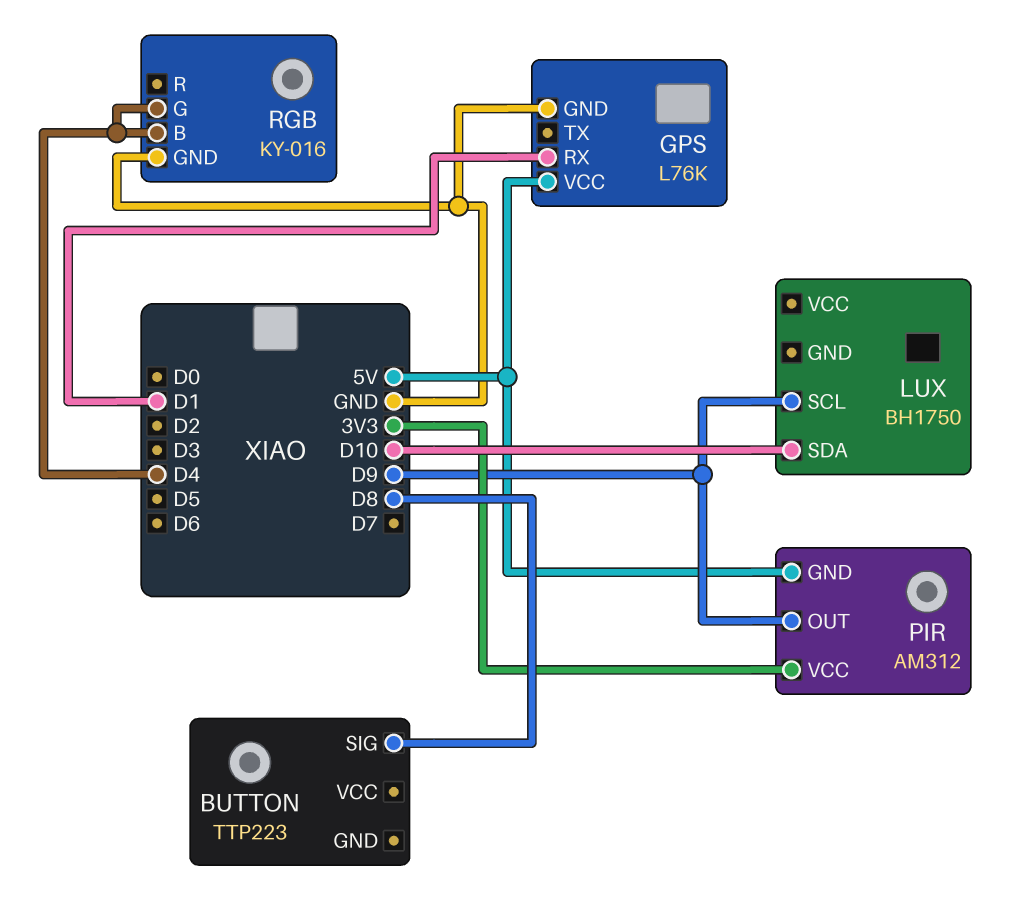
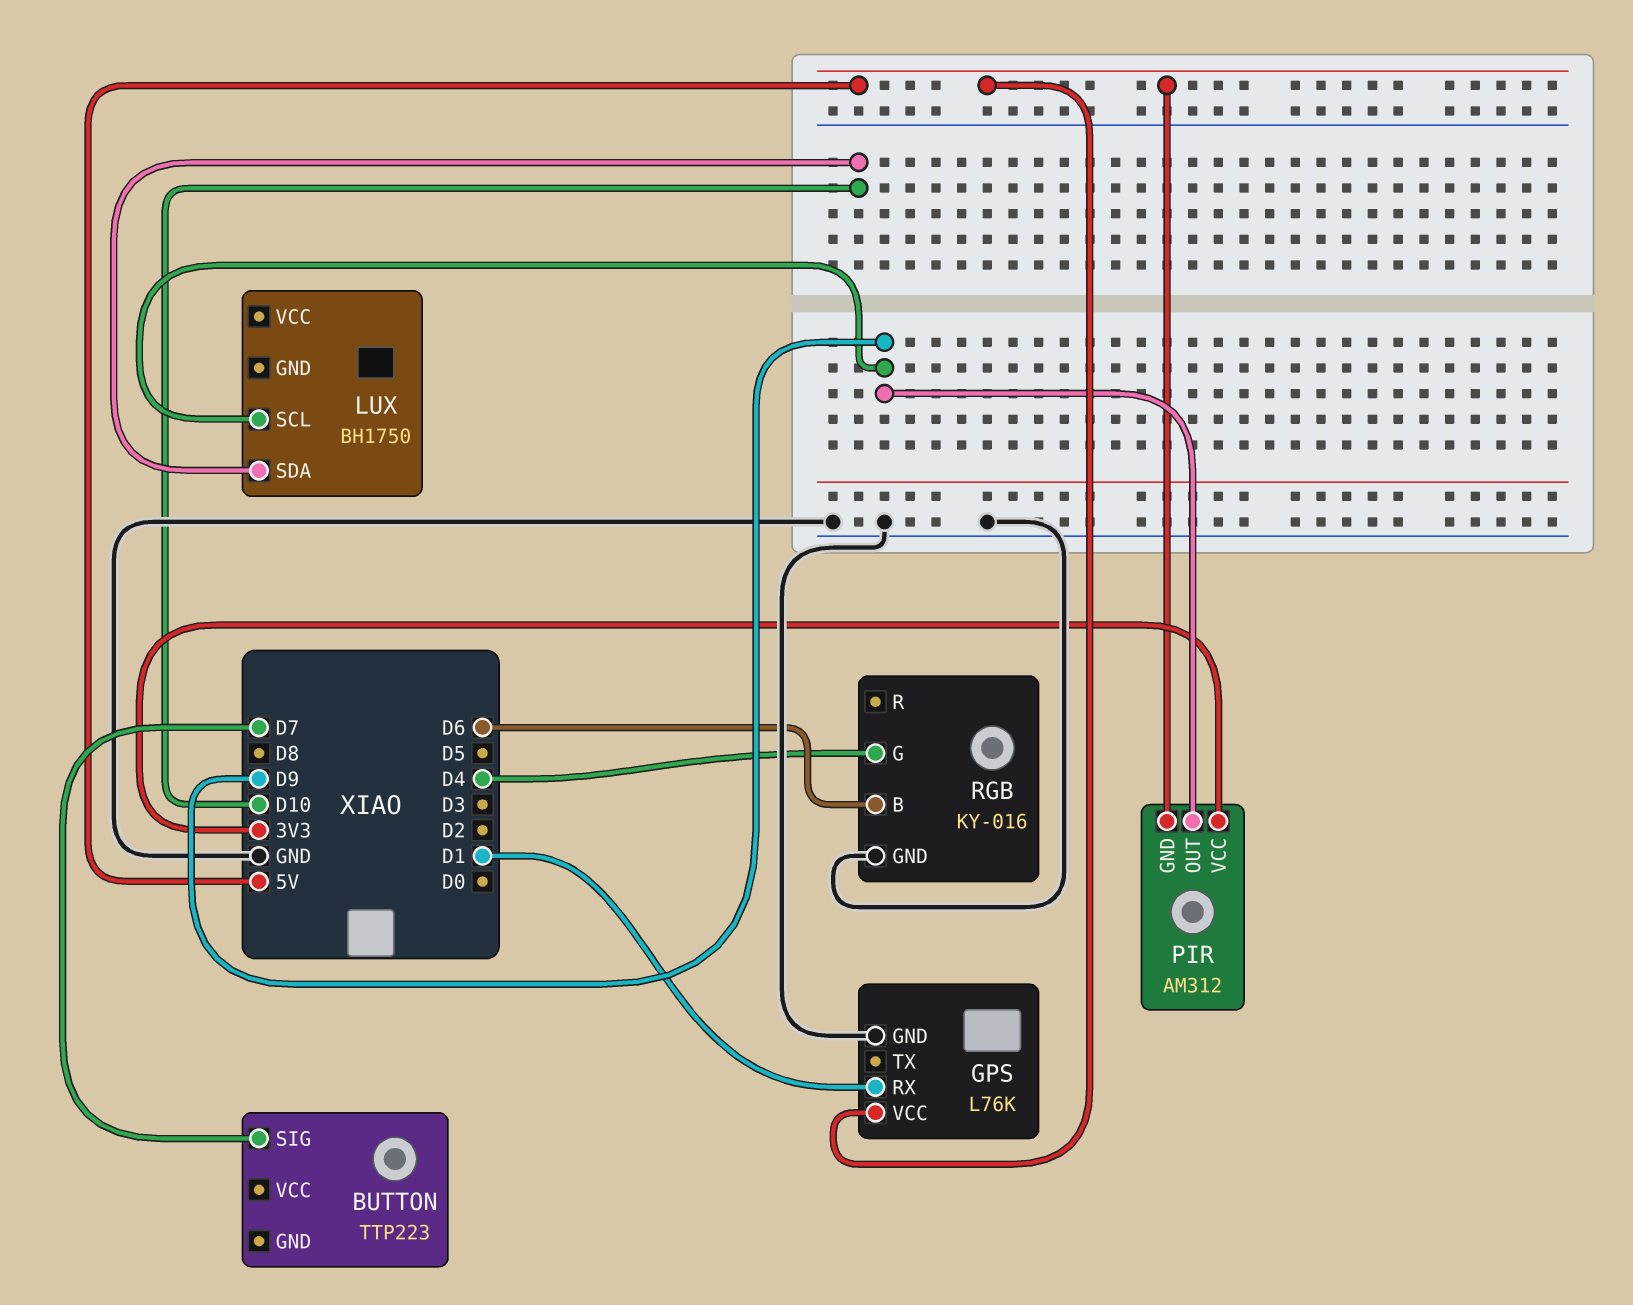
BUTTON pin SIG: D8 -> D7
RGB pin B: D4 -> D6

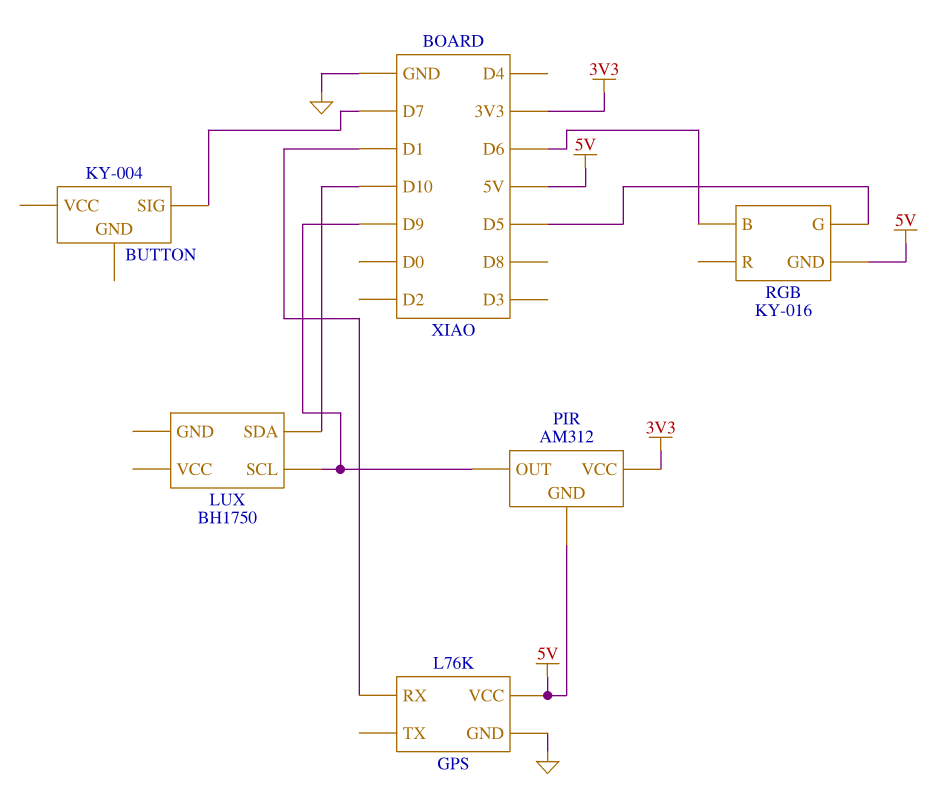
BUTTON: TTP223 -> KY-004
RGB pin G: D4 -> D5
RGB pin GND: GND -> 5V

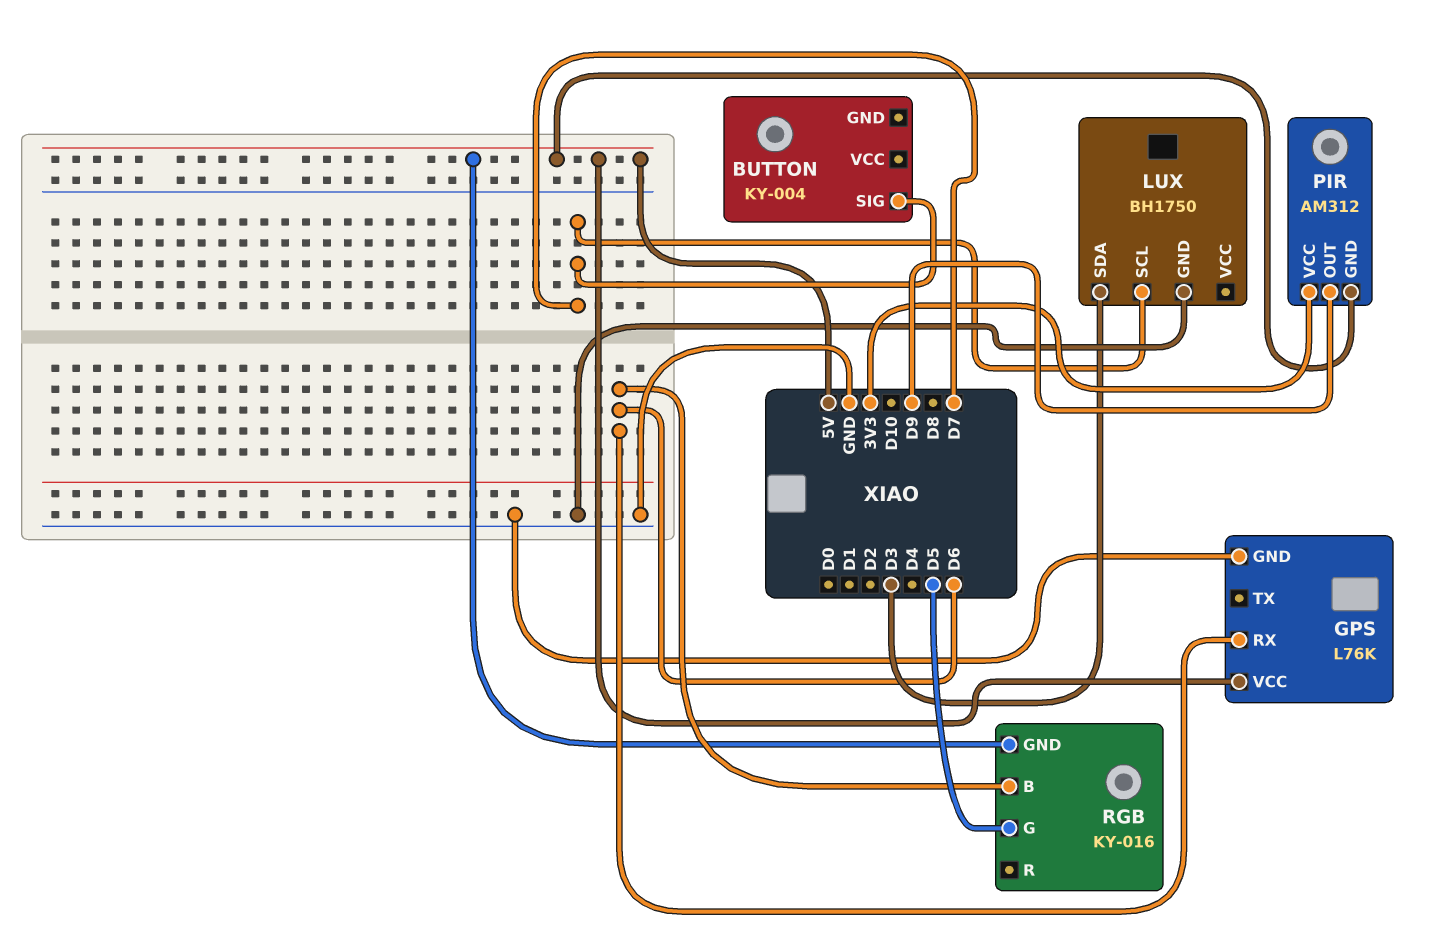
GPS pin RX: D1 -> D6
LUX pin GND: none -> GND
LUX pin SCL: D9 -> D7
LUX pin SDA: D10 -> D3

